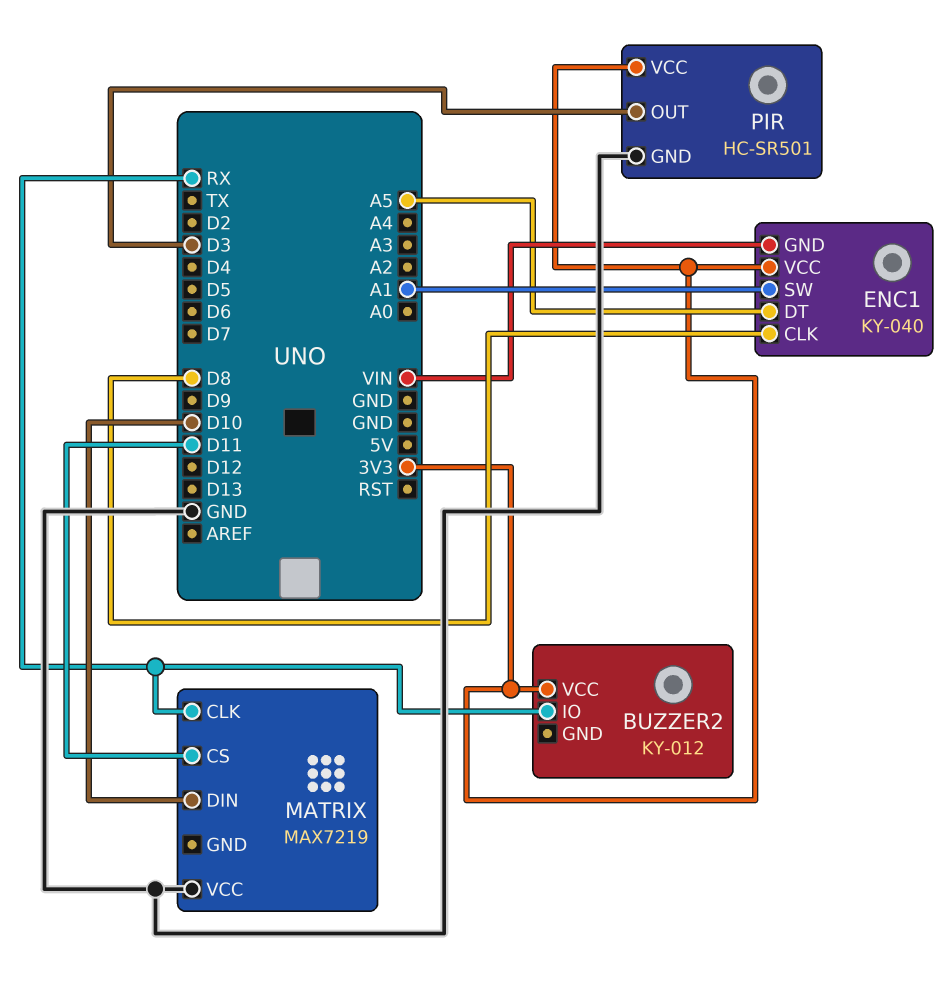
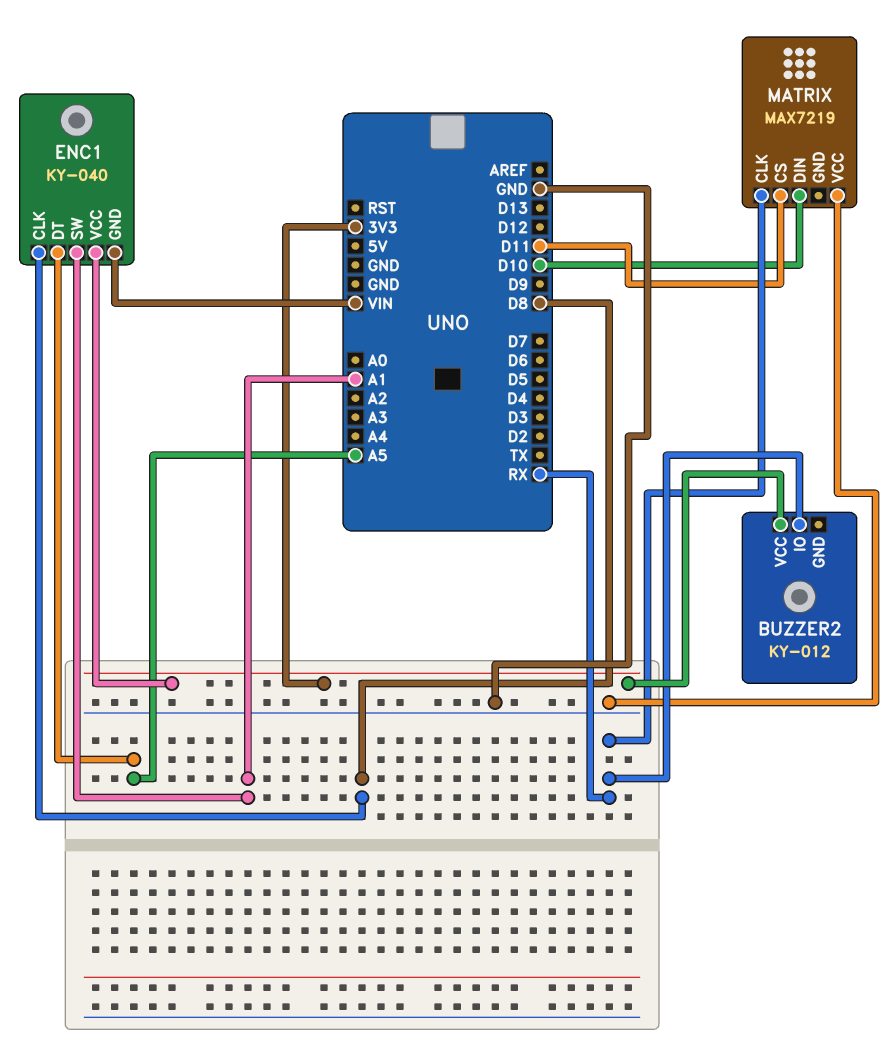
PIR: HC-SR501 -> none
PIR pin GND: GND -> none
PIR pin OUT: D3 -> none
PIR pin VCC: 3V3 -> none

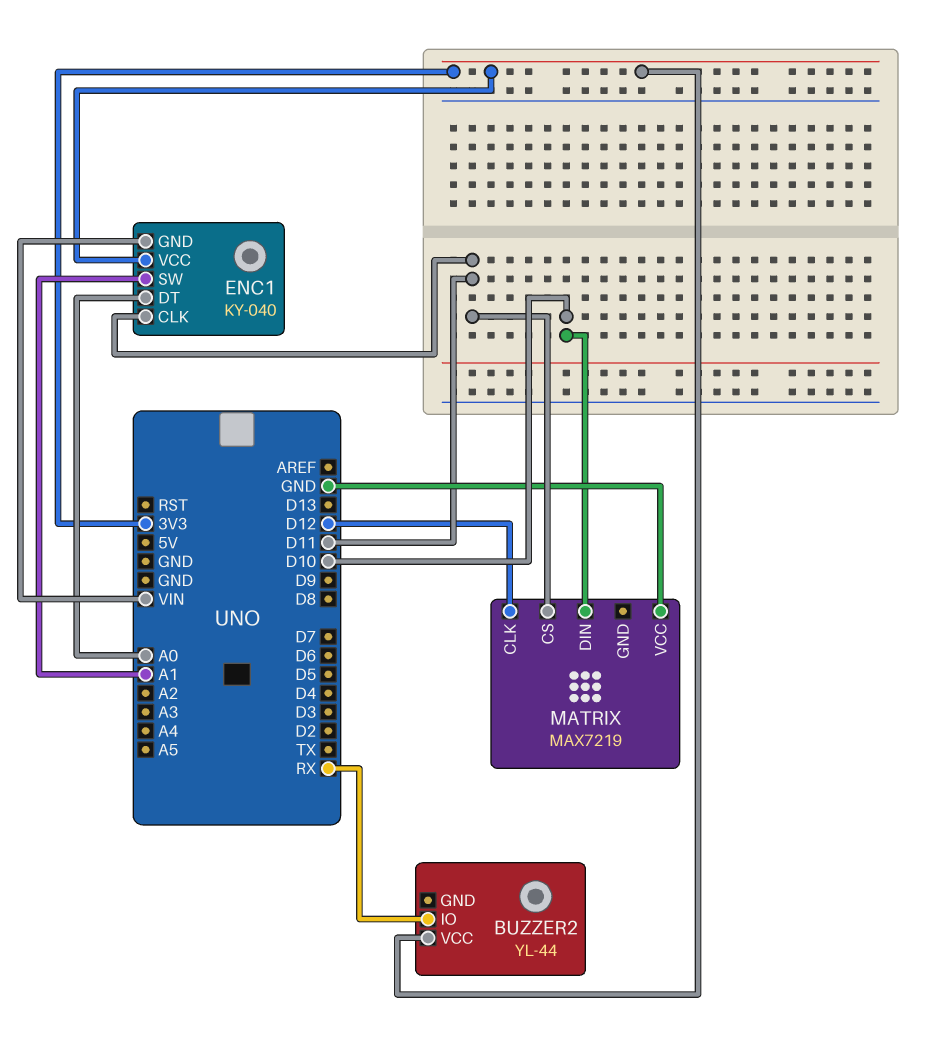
BUZZER2: KY-012 -> YL-44
ENC1 pin CLK: D8 -> D11
ENC1 pin DT: A5 -> A0
MATRIX pin CLK: RX -> D12

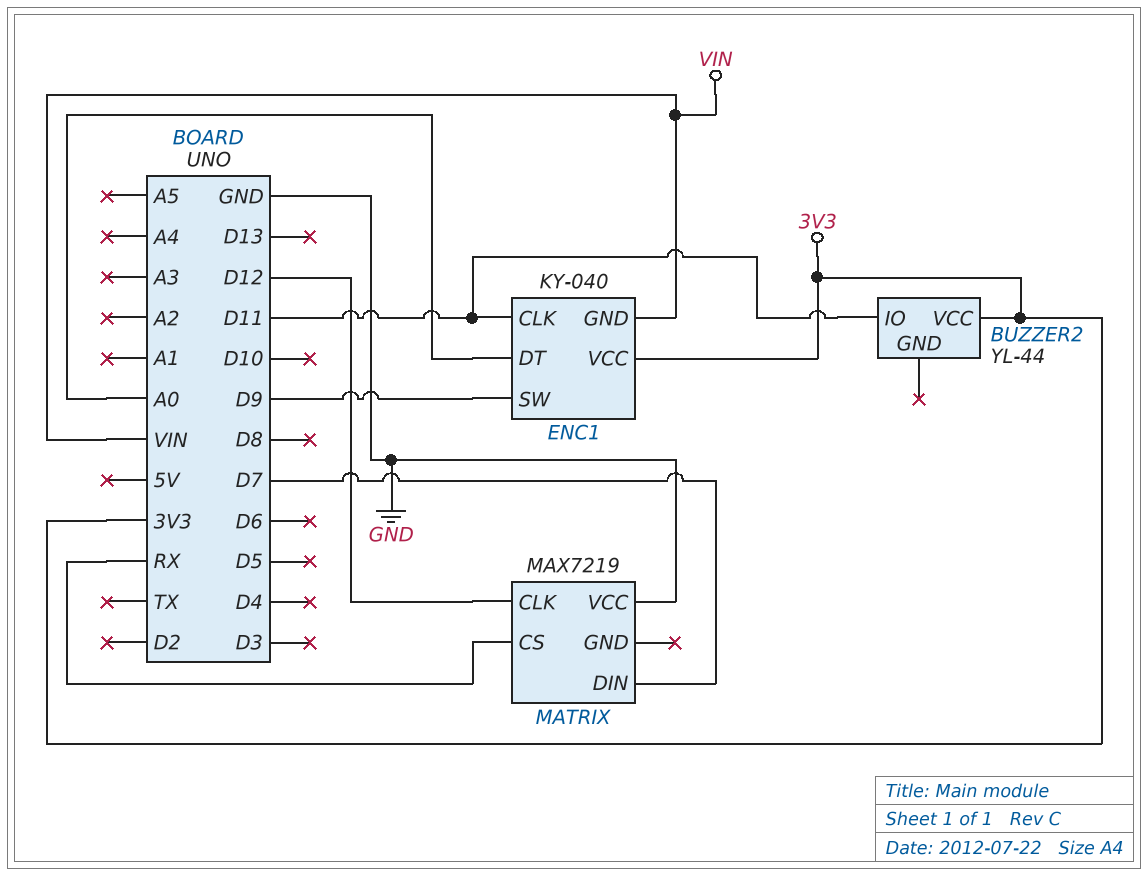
BUZZER2 pin IO: RX -> D11
ENC1 pin SW: A1 -> D9
MATRIX pin CS: D11 -> RX
MATRIX pin DIN: D10 -> D7

